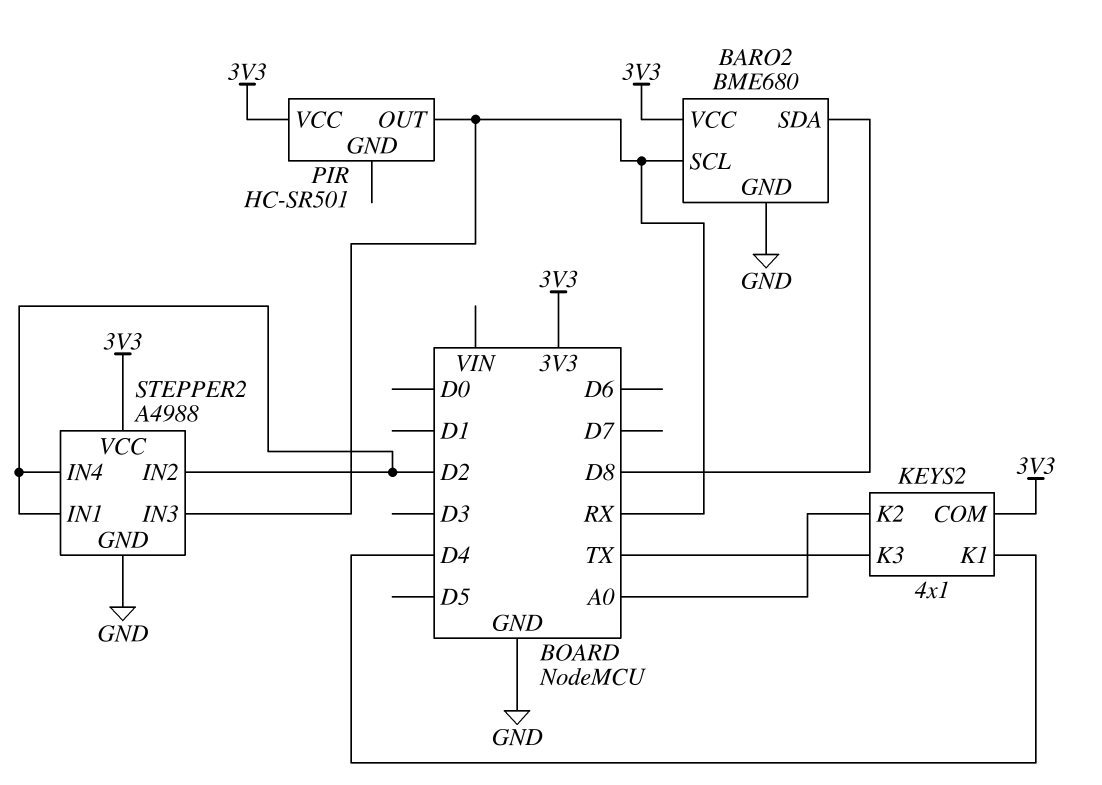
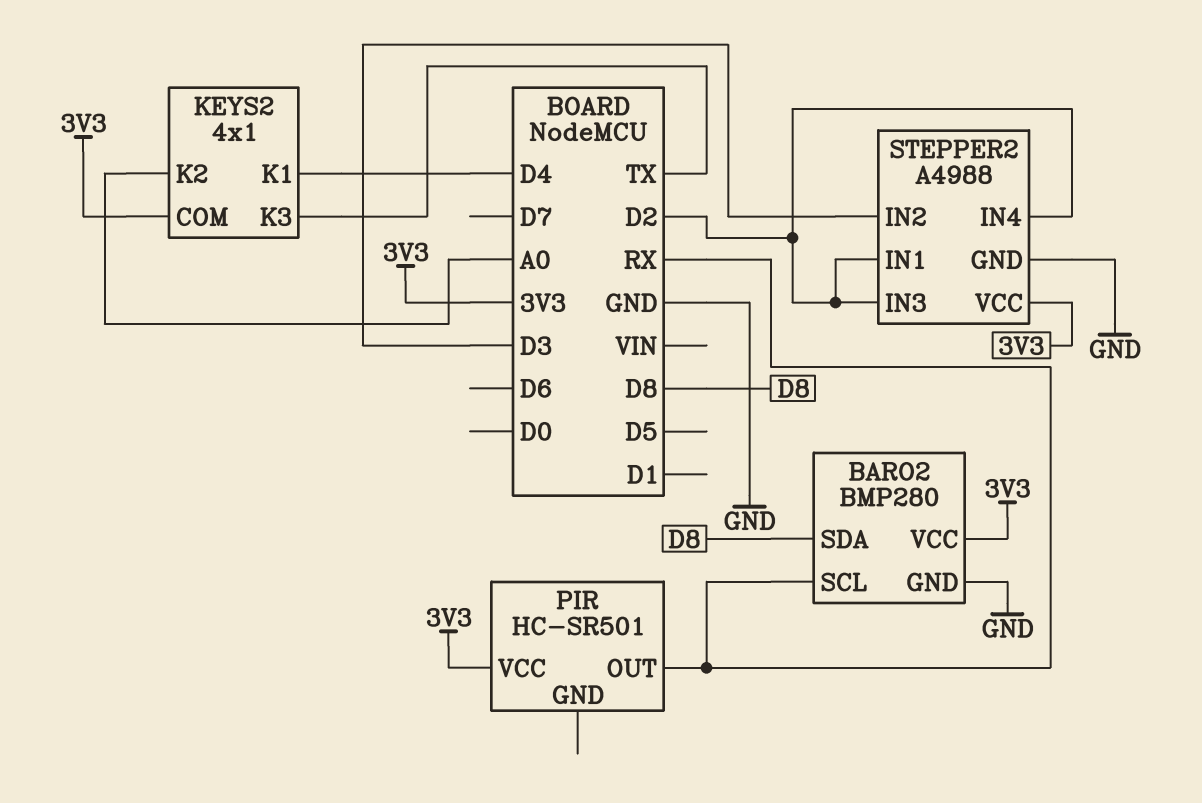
BARO2: BME680 -> BMP280
STEPPER2 pin IN2: D2 -> D3
STEPPER2 pin IN3: RX -> D2

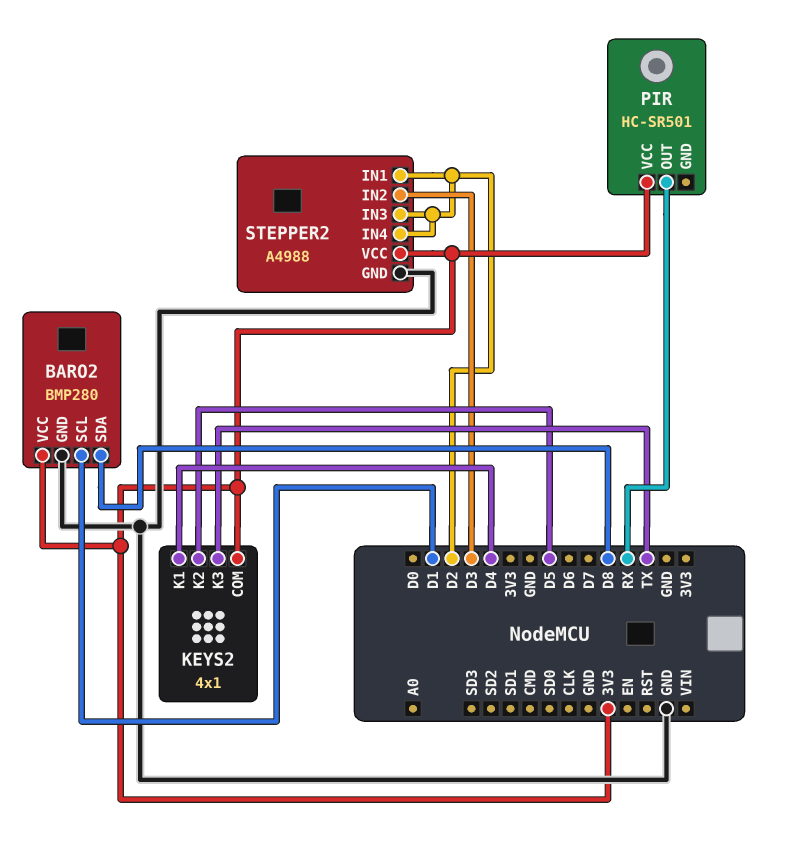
BARO2 pin SCL: RX -> D1
KEYS2 pin K2: A0 -> D5

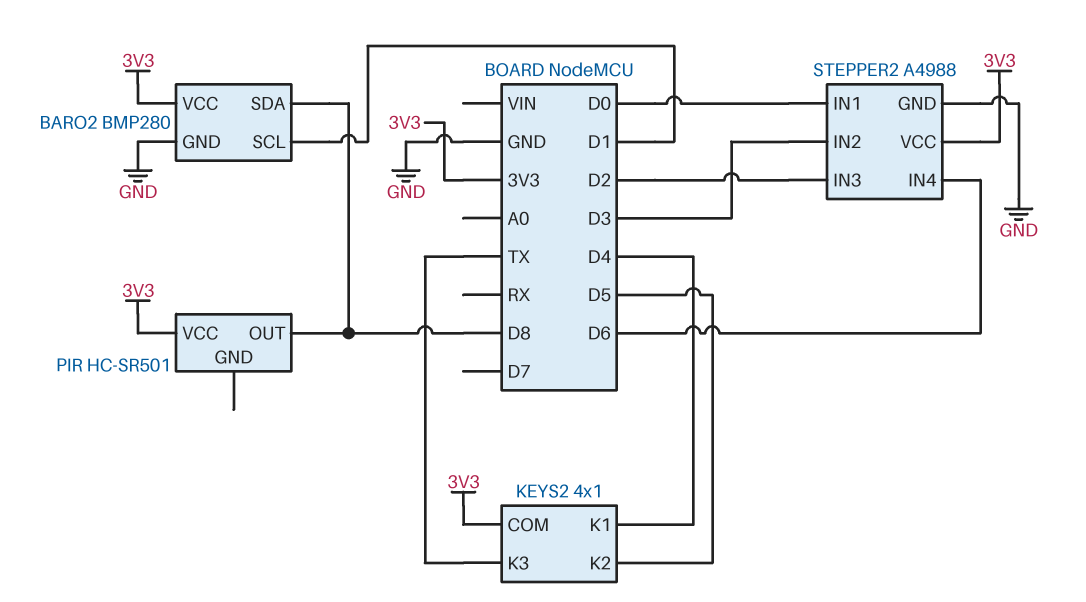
PIR pin OUT: RX -> D8
STEPPER2 pin IN1: D2 -> D0
STEPPER2 pin IN4: D2 -> D6

